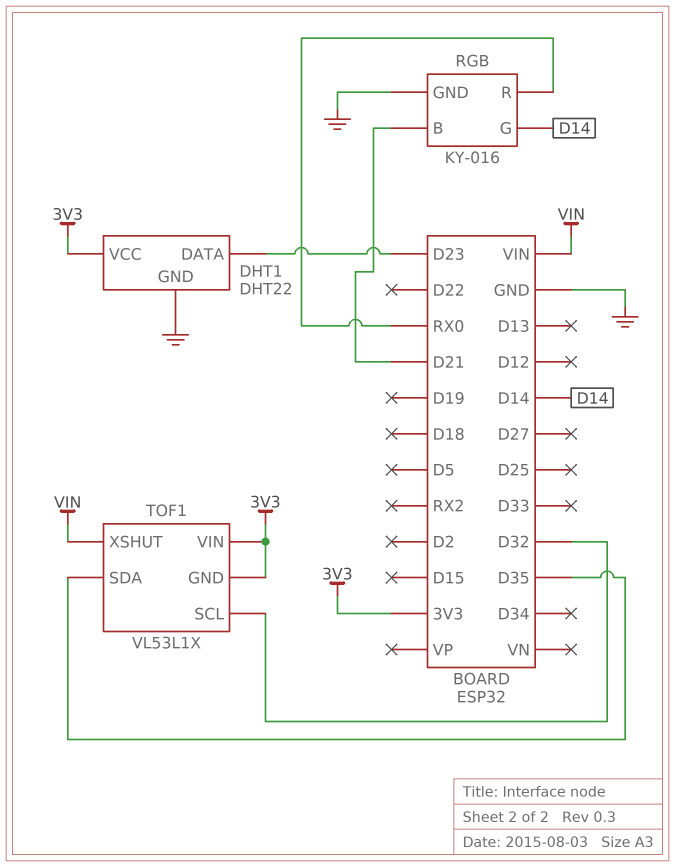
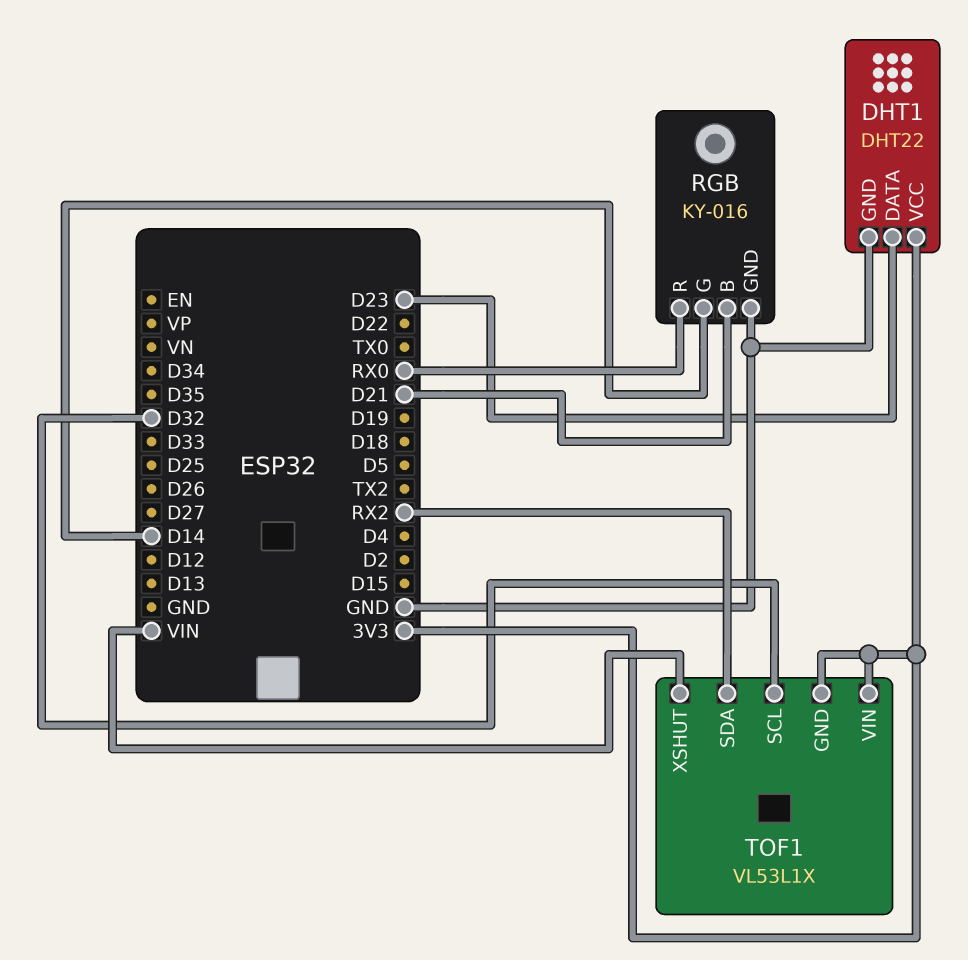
TOF1 pin SDA: D35 -> RX2

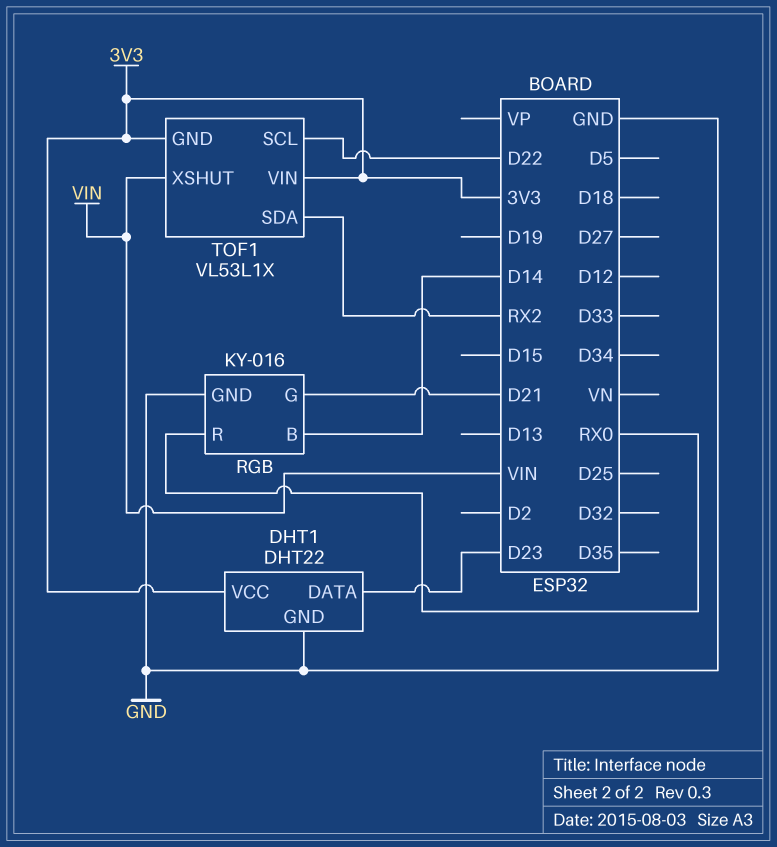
RGB pin B: D21 -> D14
RGB pin G: D14 -> D21
TOF1 pin SCL: D32 -> D22

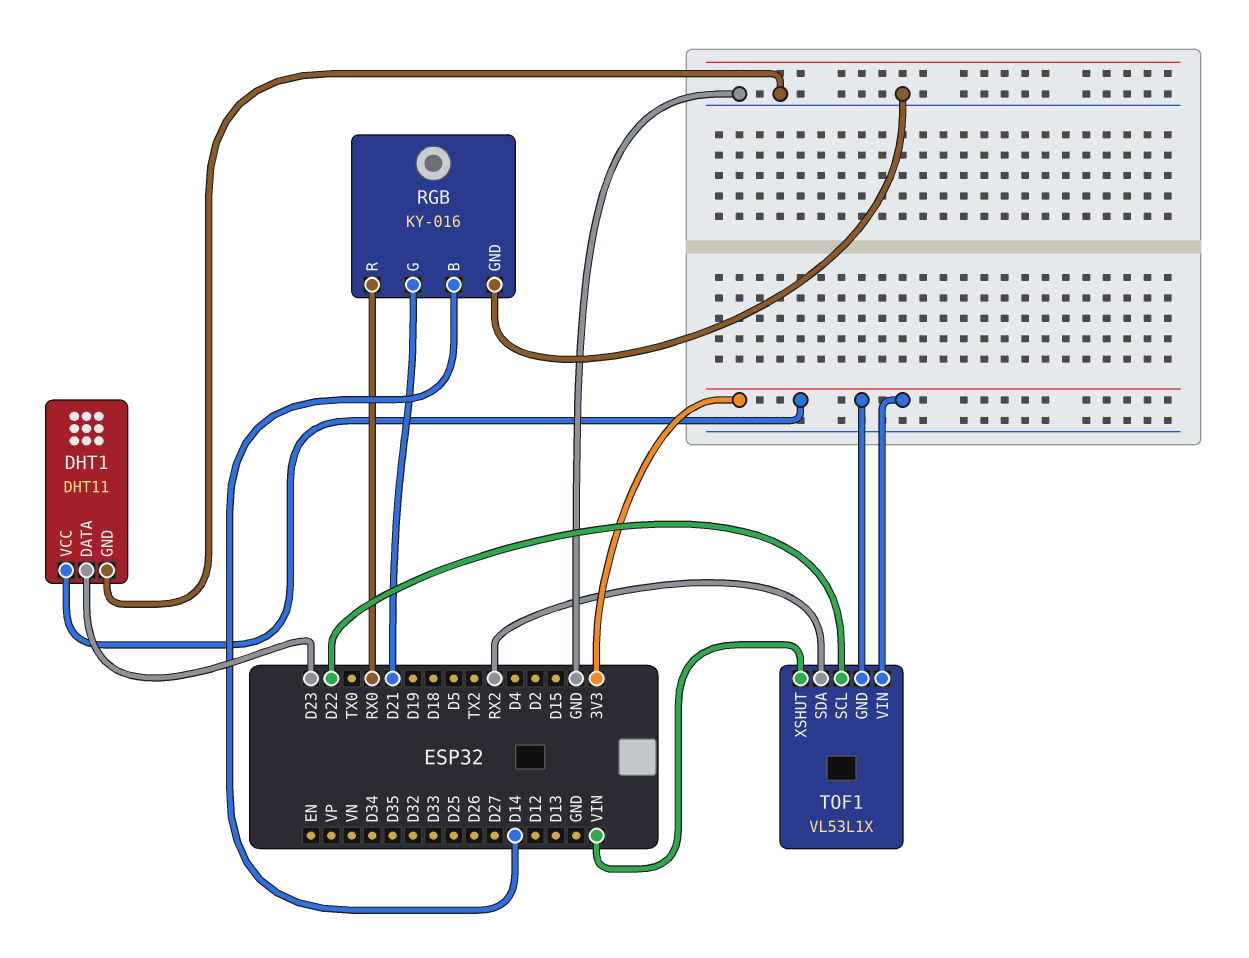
DHT1: DHT22 -> DHT11

